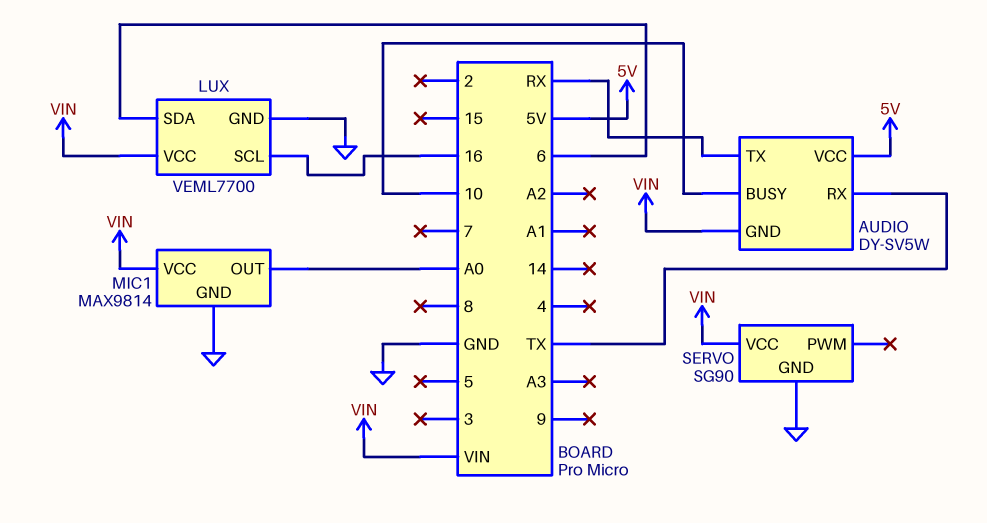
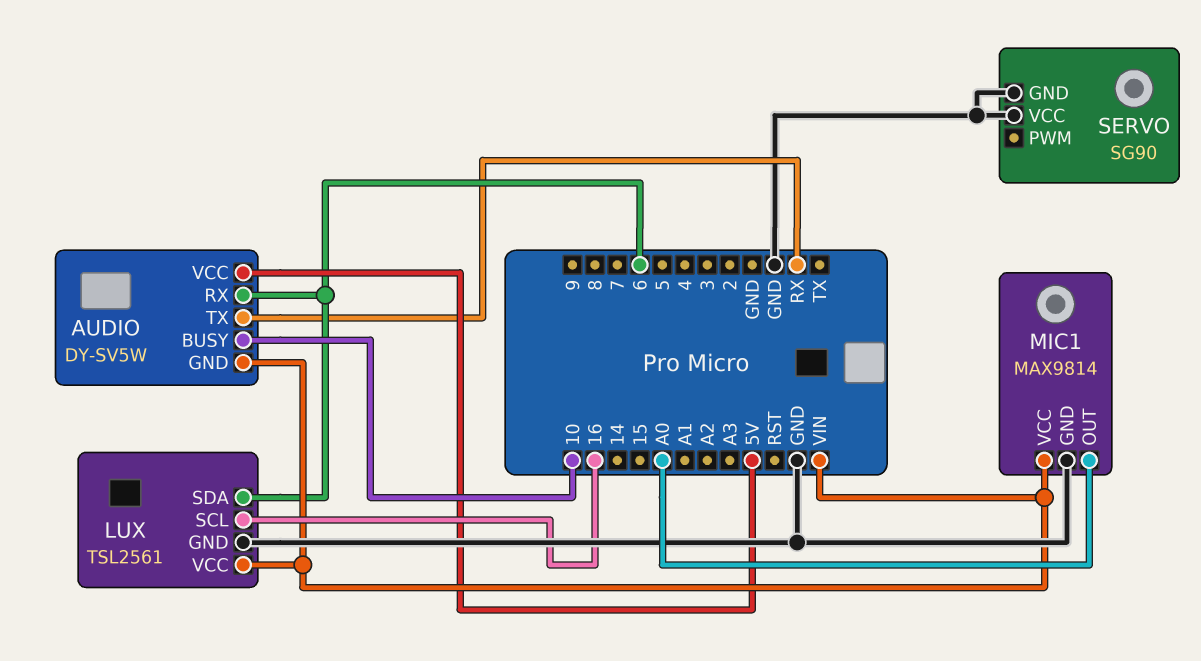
AUDIO pin RX: TX -> 6
LUX: VEML7700 -> TSL2561
SERVO pin VCC: VIN -> GND

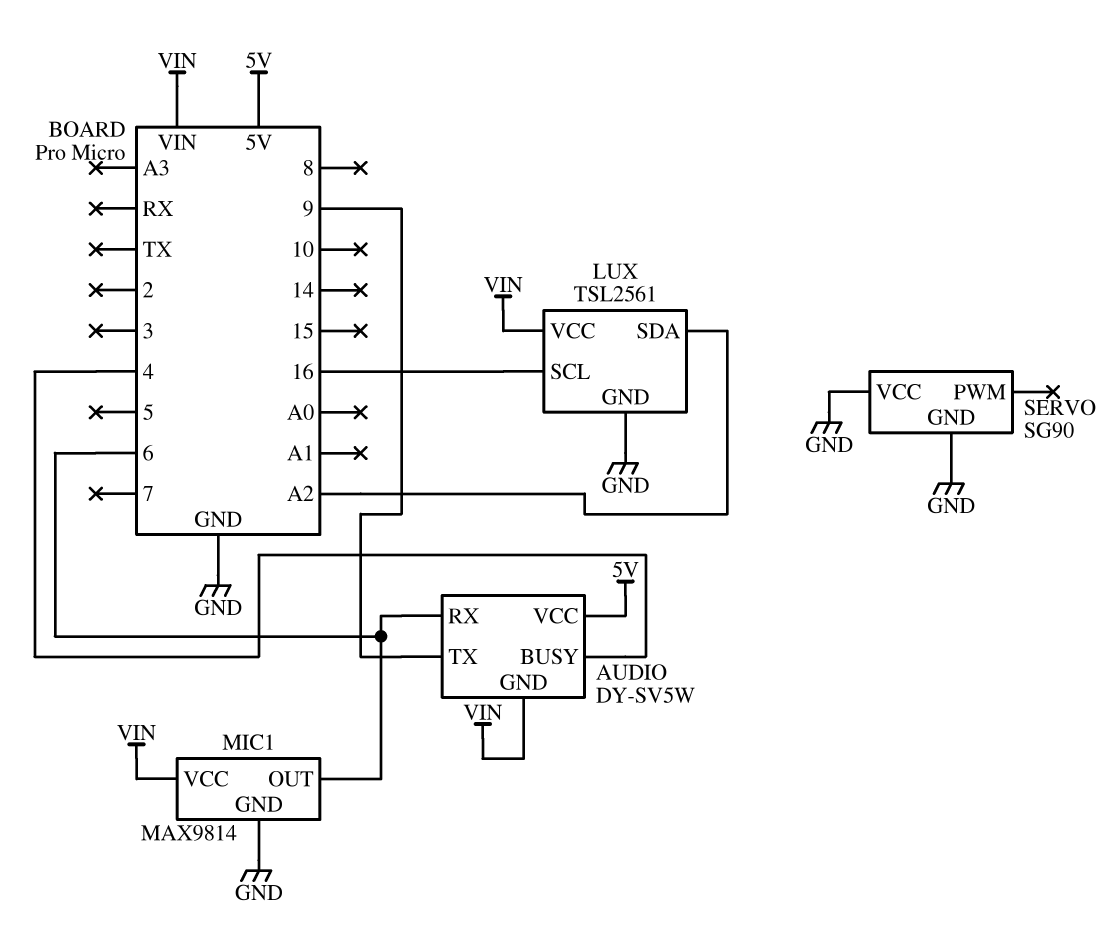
AUDIO pin BUSY: 10 -> 4
AUDIO pin TX: RX -> 9
LUX pin SDA: 6 -> A2
MIC1 pin OUT: A0 -> 6

